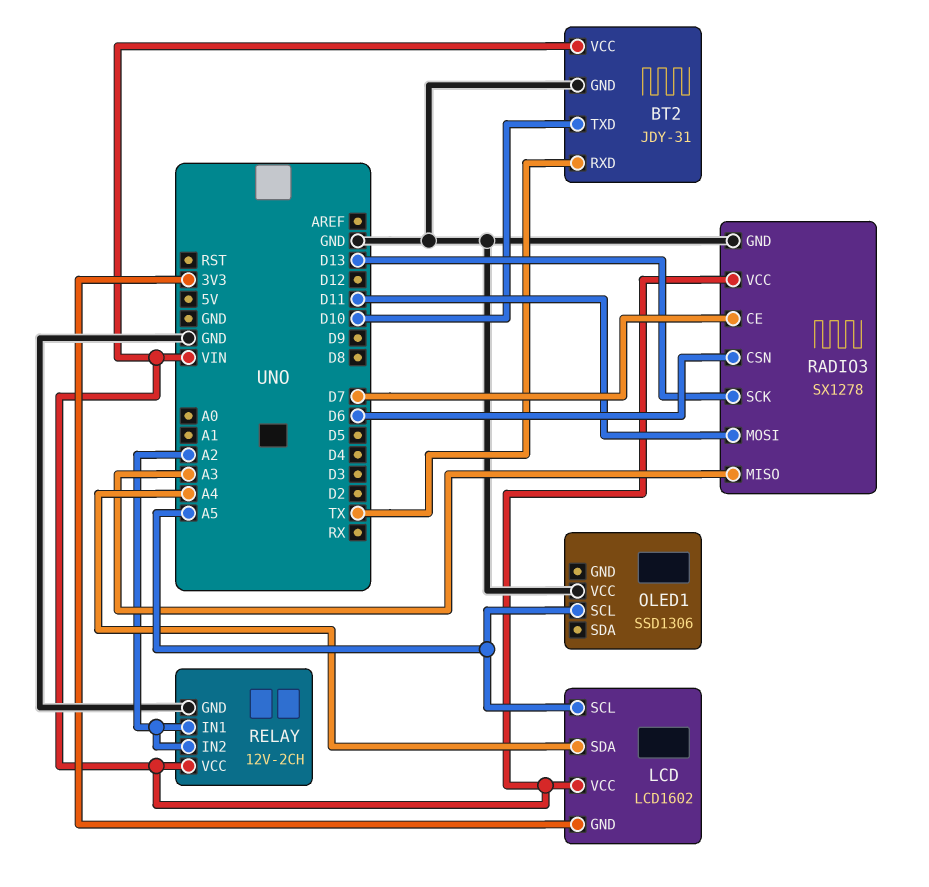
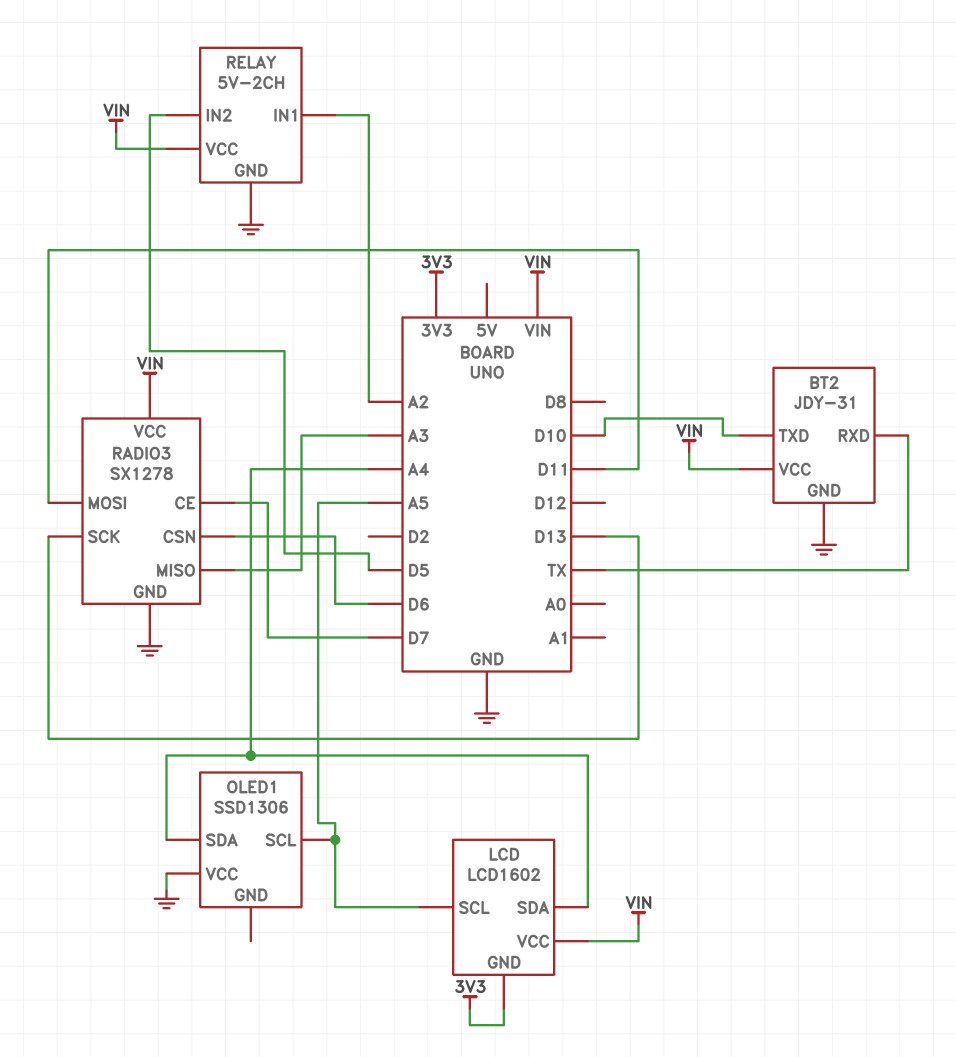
OLED1 pin SDA: none -> A4
RELAY: 12V-2CH -> 5V-2CH
RELAY pin IN2: A2 -> D5

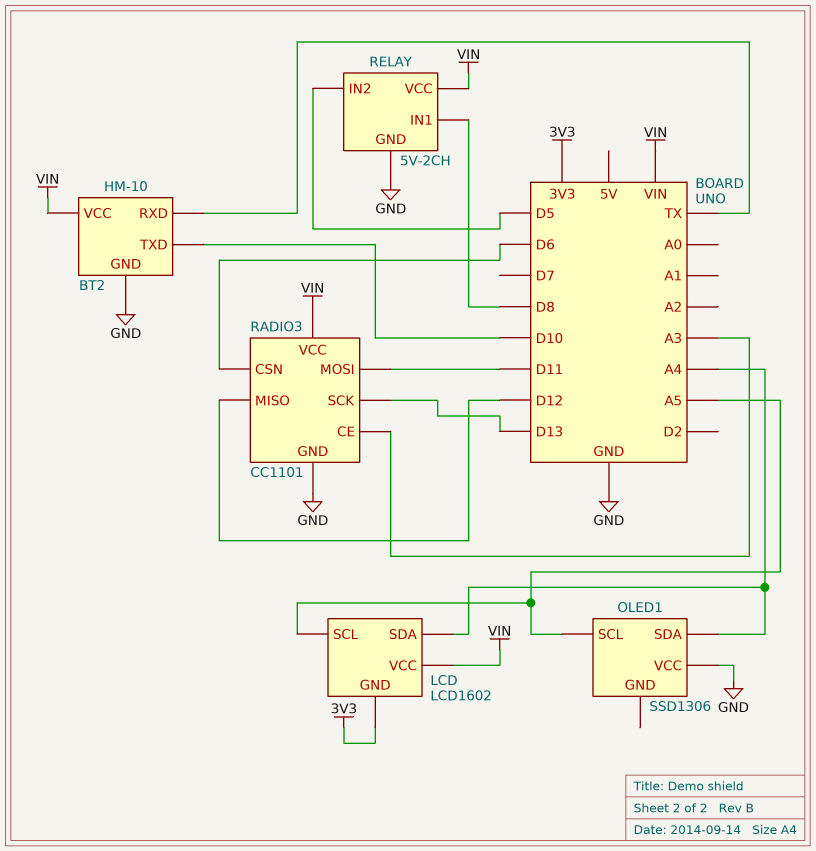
BT2: JDY-31 -> HM-10
RADIO3: SX1278 -> CC1101
RADIO3 pin CE: D7 -> A3
RADIO3 pin MISO: A3 -> D12
RELAY pin IN1: A2 -> D8

